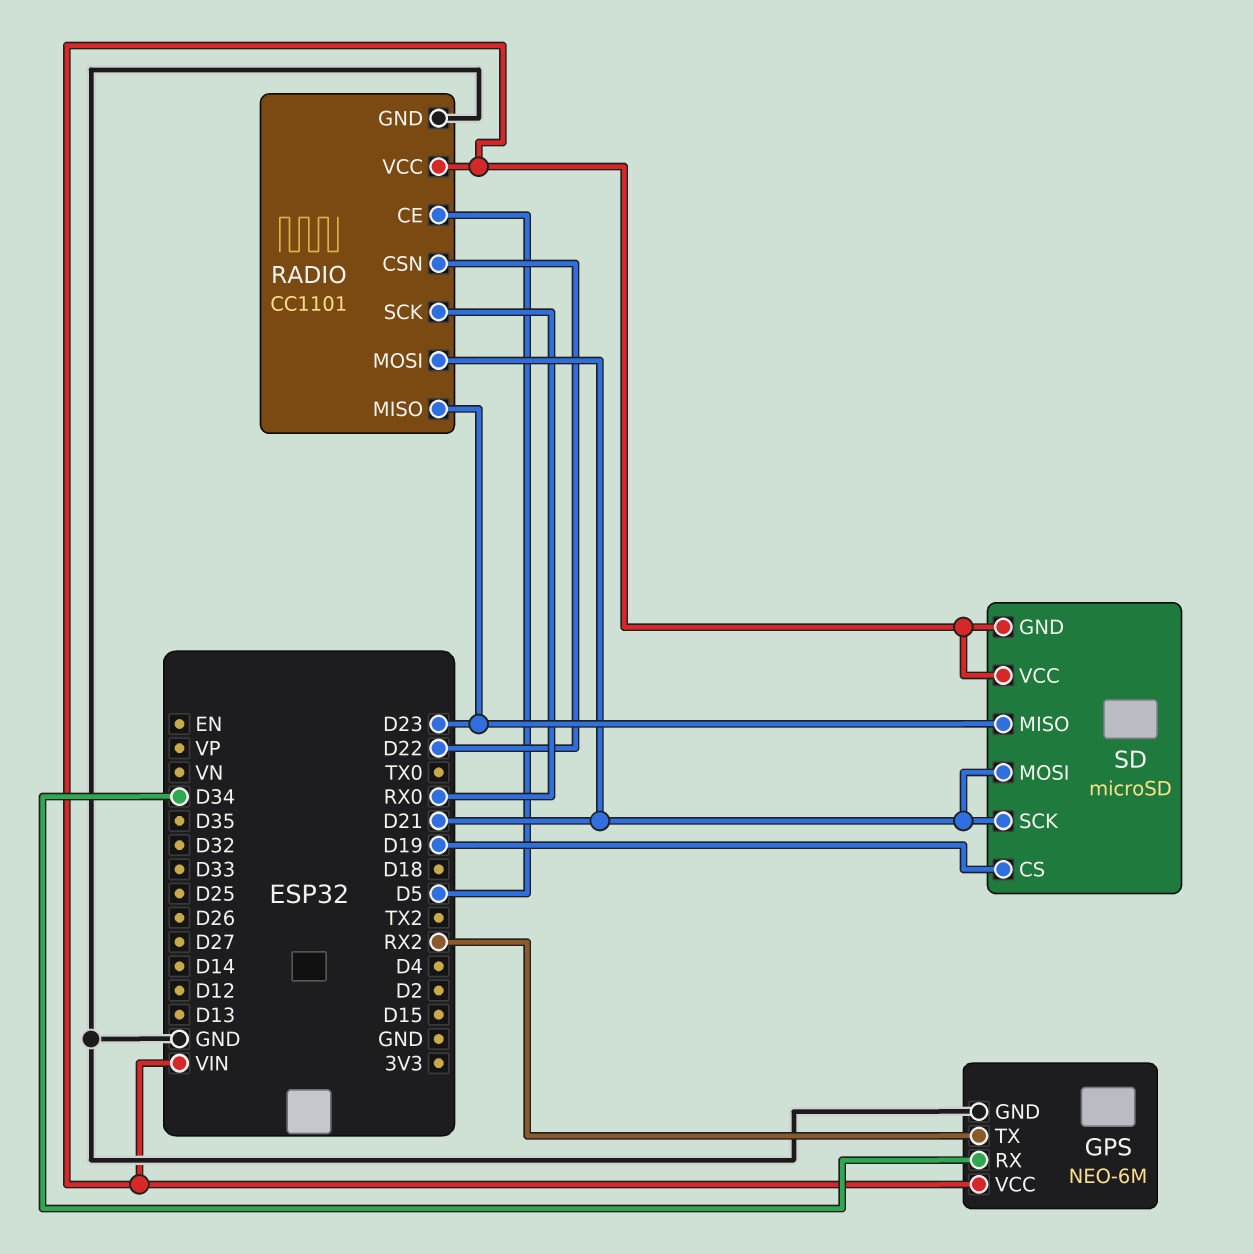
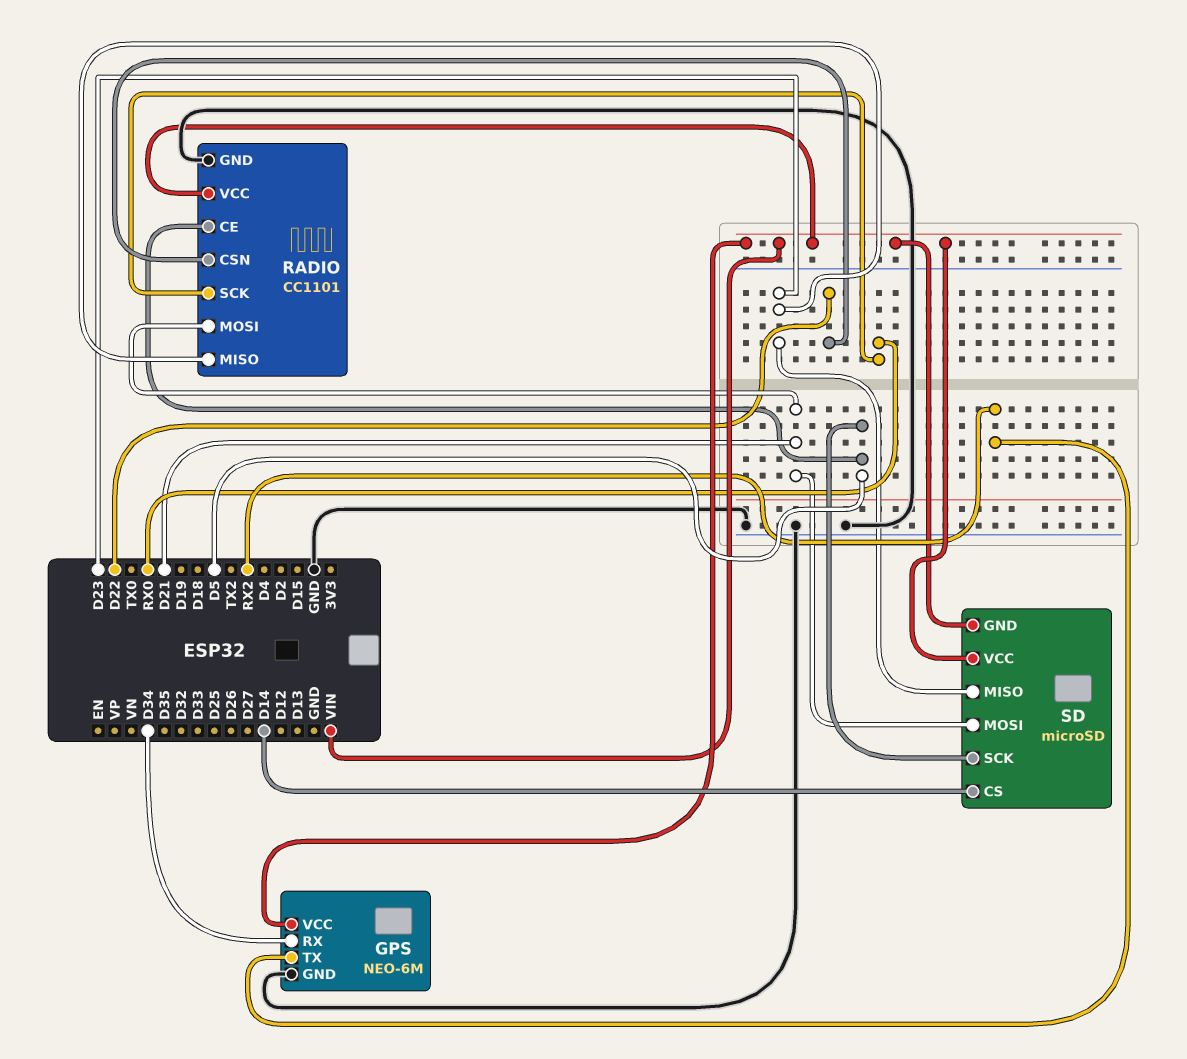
SD pin CS: D19 -> D14
SD pin SCK: D21 -> D5

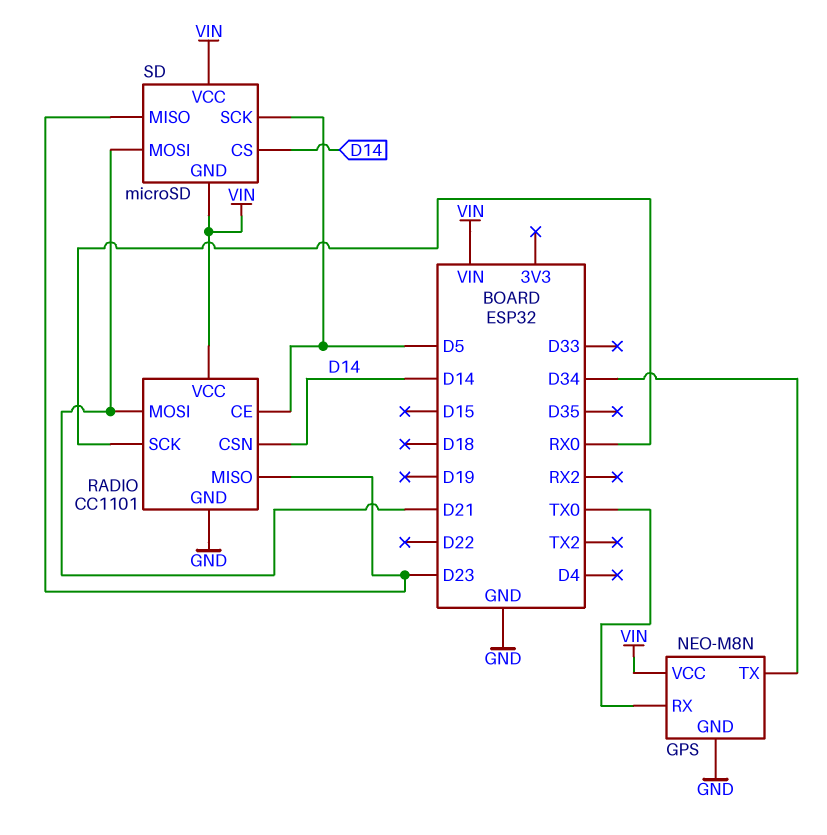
GPS: NEO-6M -> NEO-M8N
GPS pin RX: D34 -> TX0
GPS pin TX: RX2 -> D34
RADIO pin CSN: D22 -> D14

